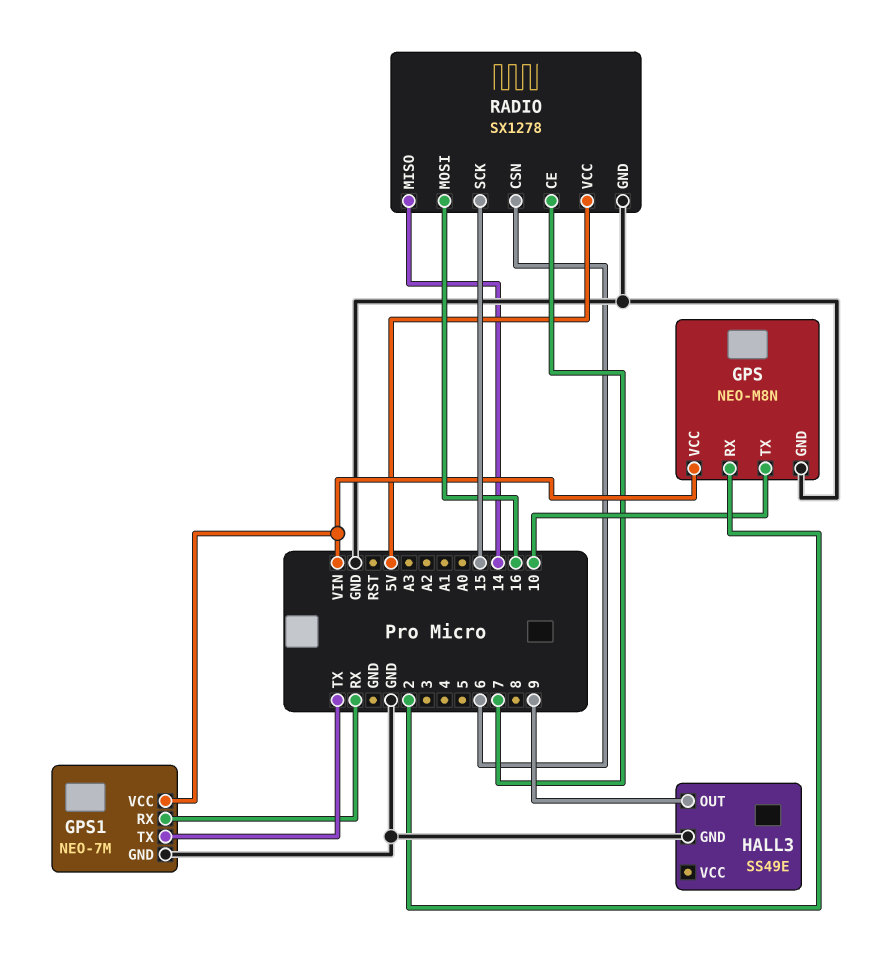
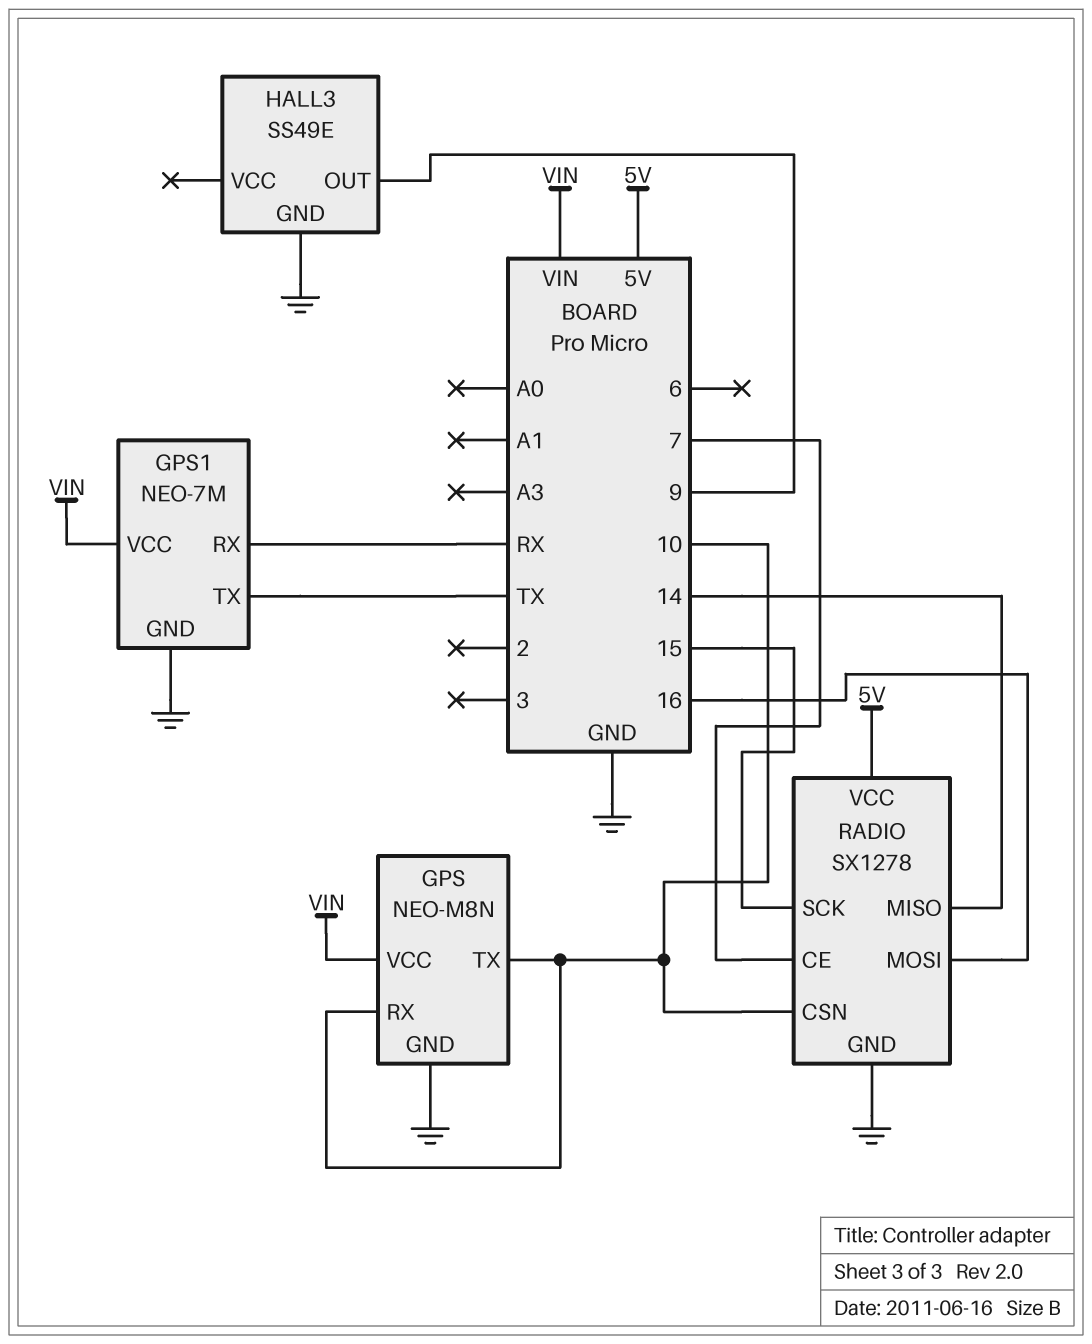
GPS pin RX: 2 -> 10
RADIO pin CSN: 6 -> 10

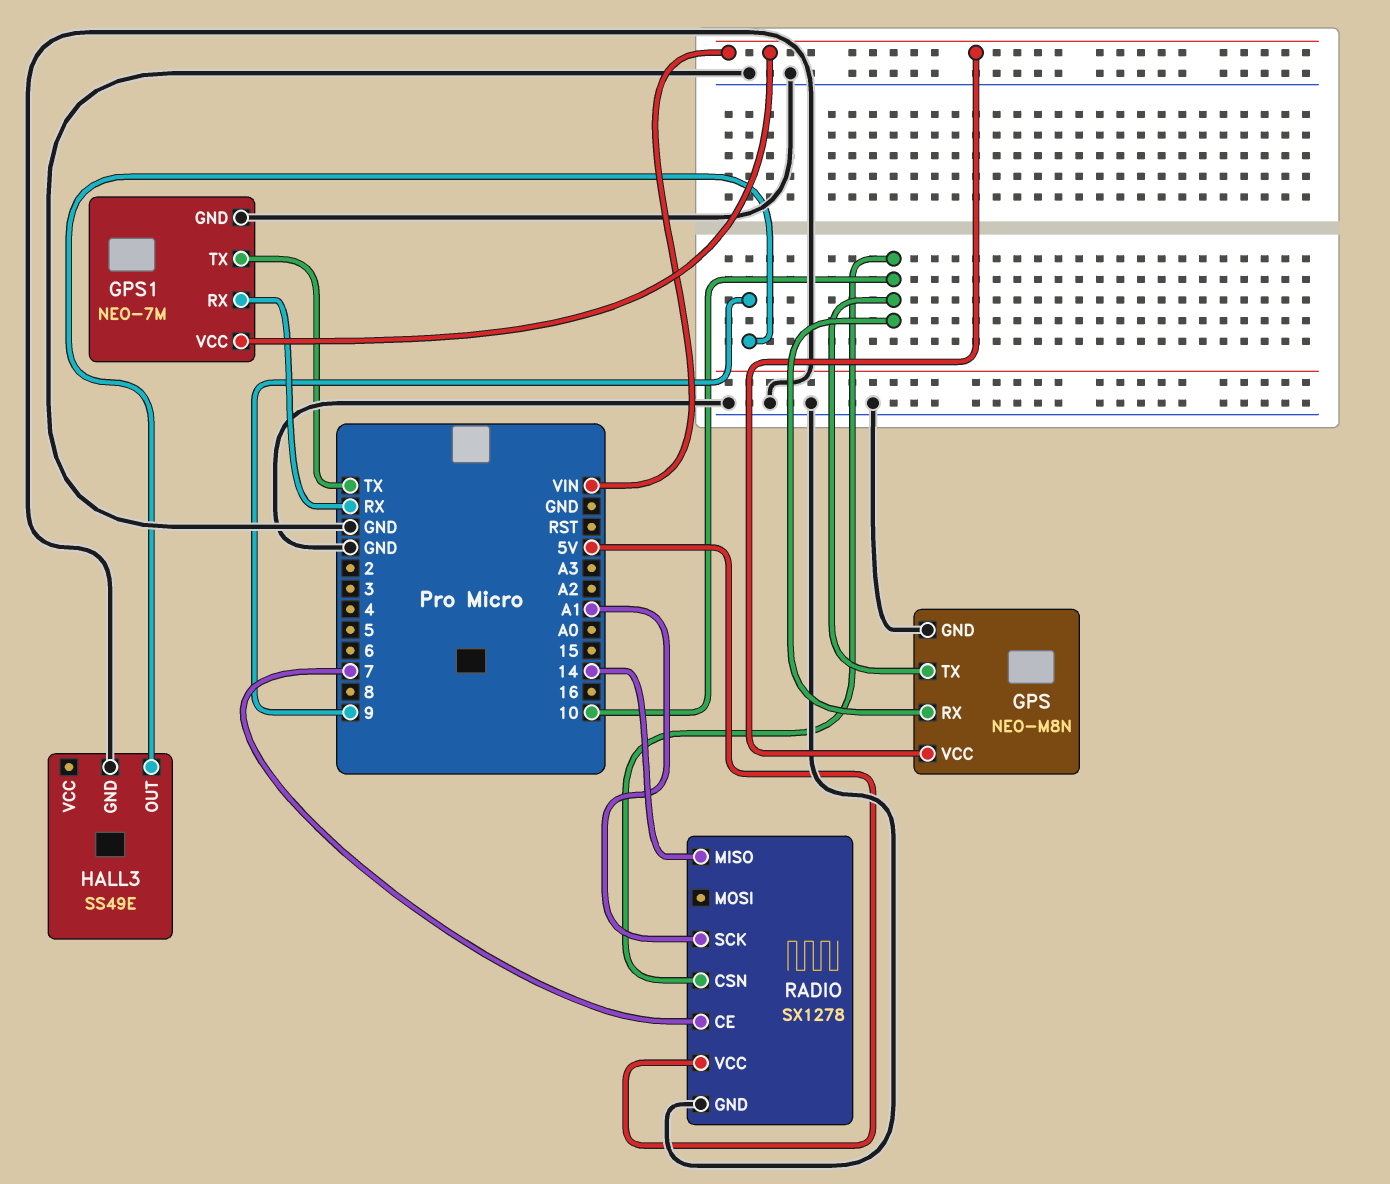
RADIO pin MOSI: 16 -> none
RADIO pin SCK: 15 -> A1

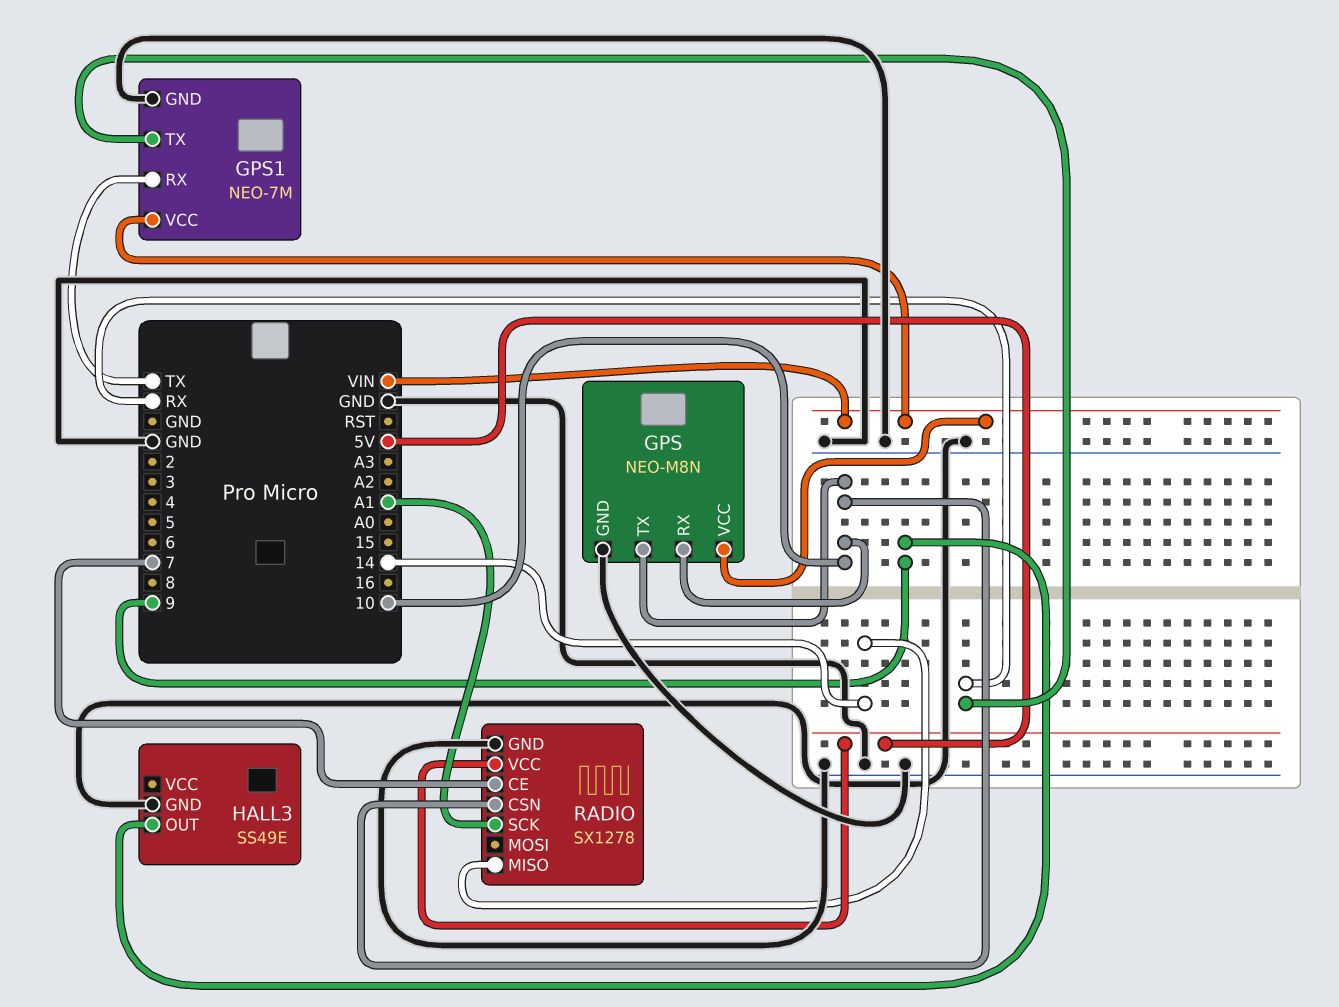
GPS1 pin RX: RX -> TX
GPS1 pin TX: TX -> RX

